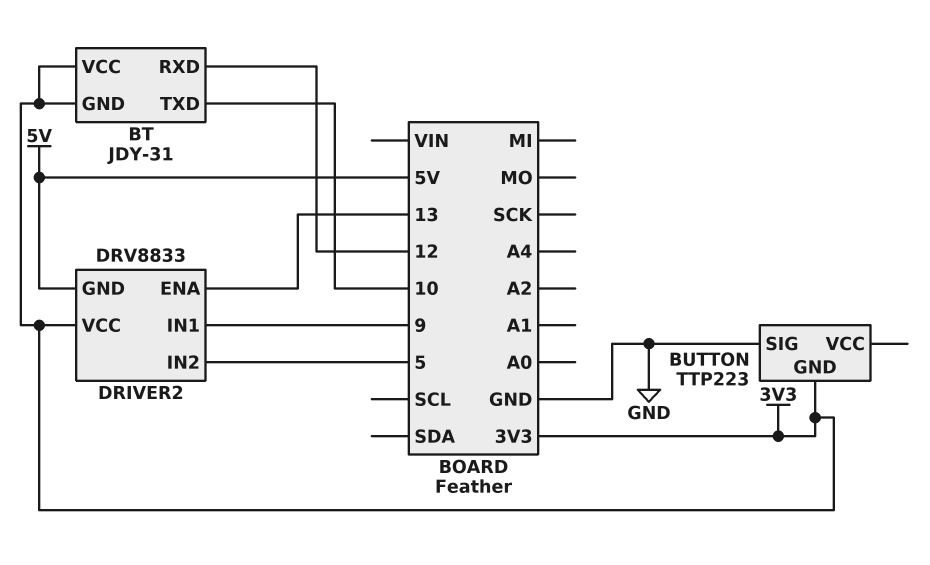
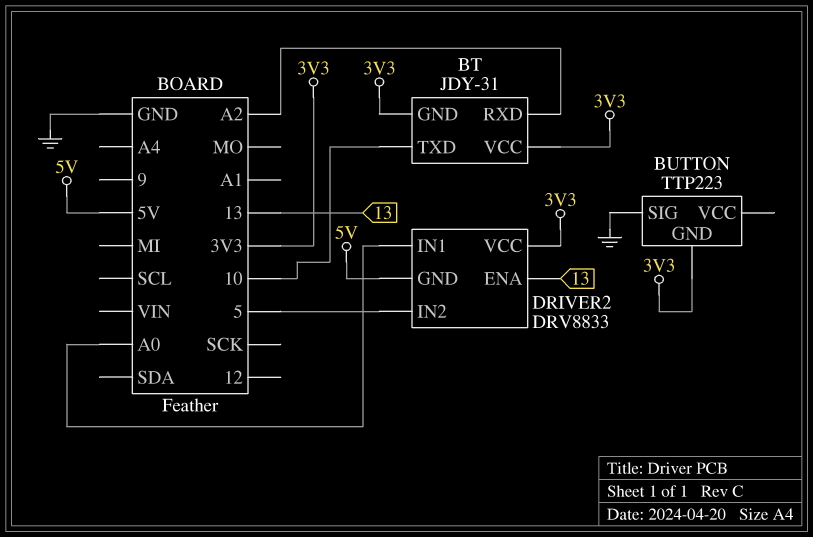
BT pin RXD: 12 -> A2
DRIVER2 pin IN1: 9 -> A0

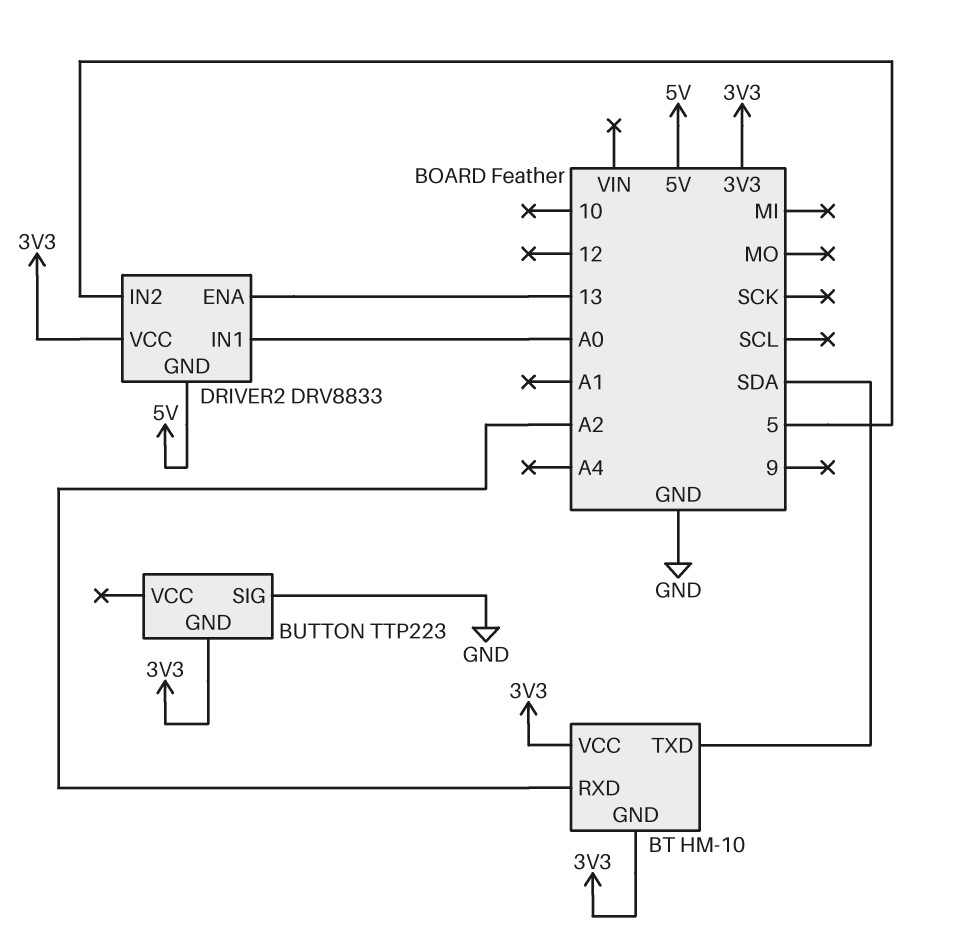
BT: JDY-31 -> HM-10
BT pin TXD: 10 -> SDA

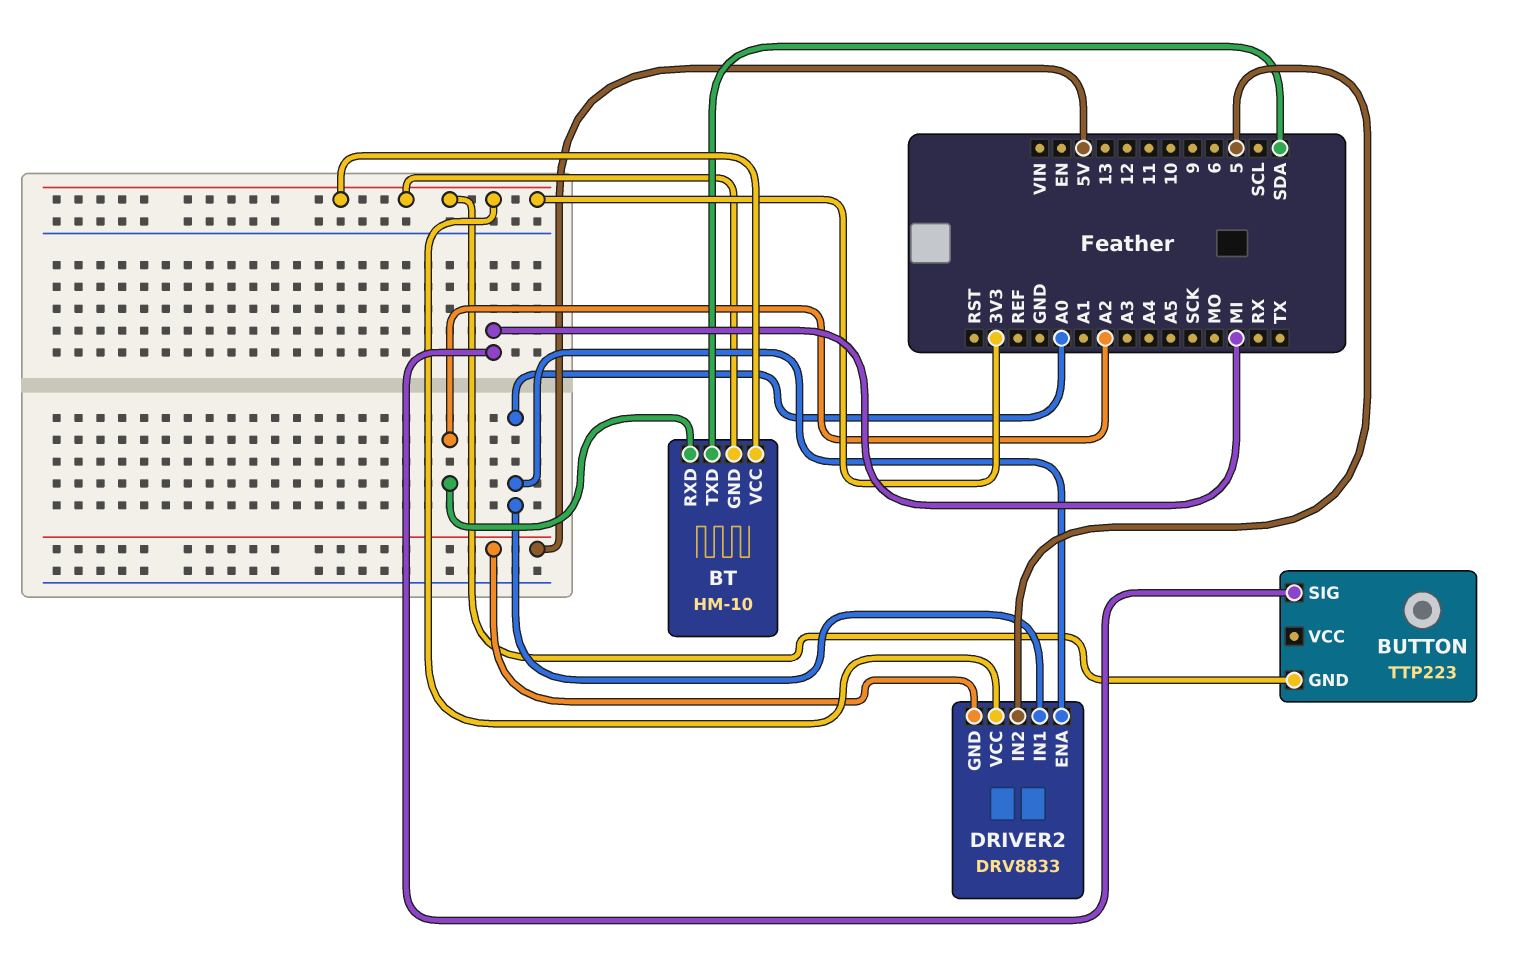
BUTTON pin SIG: GND -> MI
DRIVER2 pin ENA: 13 -> A0

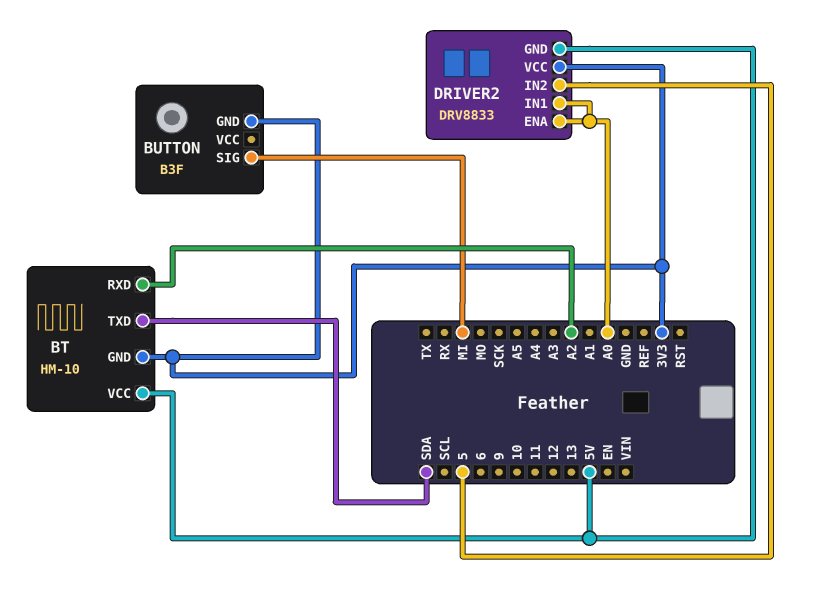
BT pin VCC: 3V3 -> 5V
BUTTON: TTP223 -> B3F

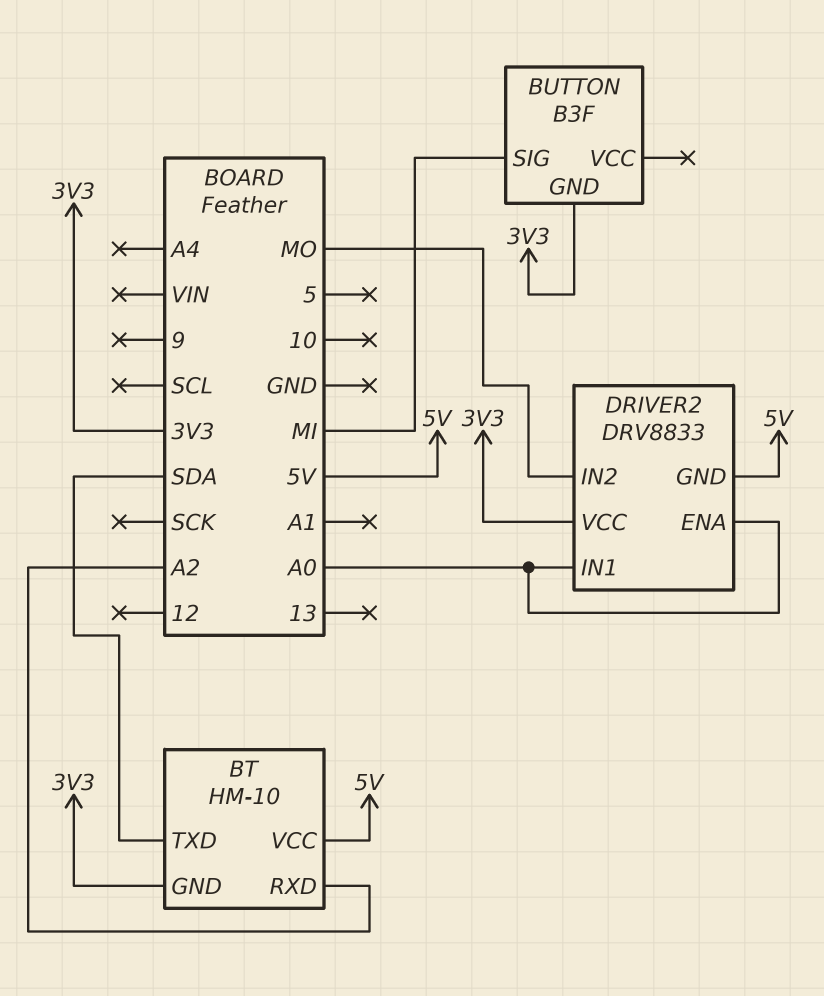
DRIVER2 pin IN2: 5 -> MO

